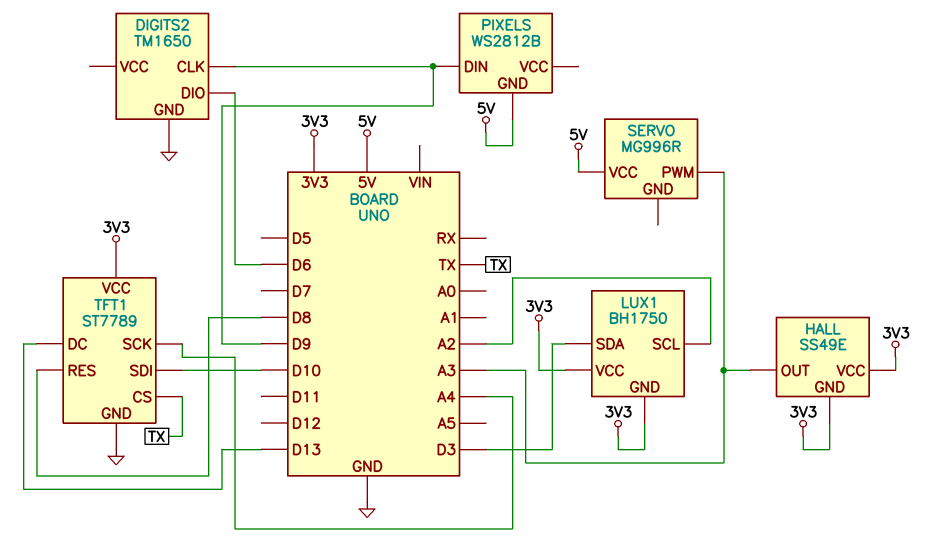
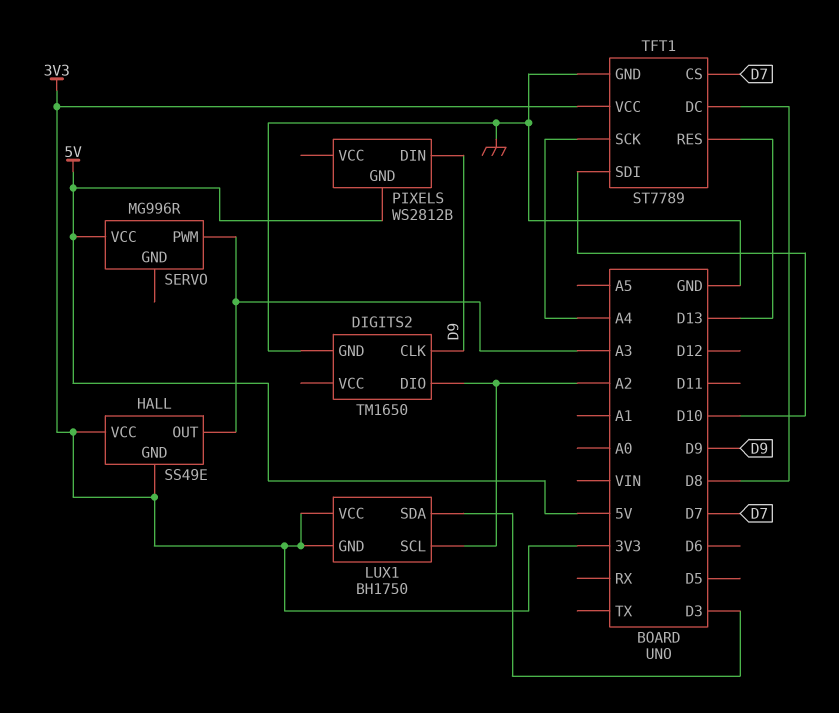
DIGITS2 pin DIO: D6 -> A2
TFT1 pin CS: TX -> D7
TFT1 pin DC: D13 -> D8
TFT1 pin RES: D8 -> D13

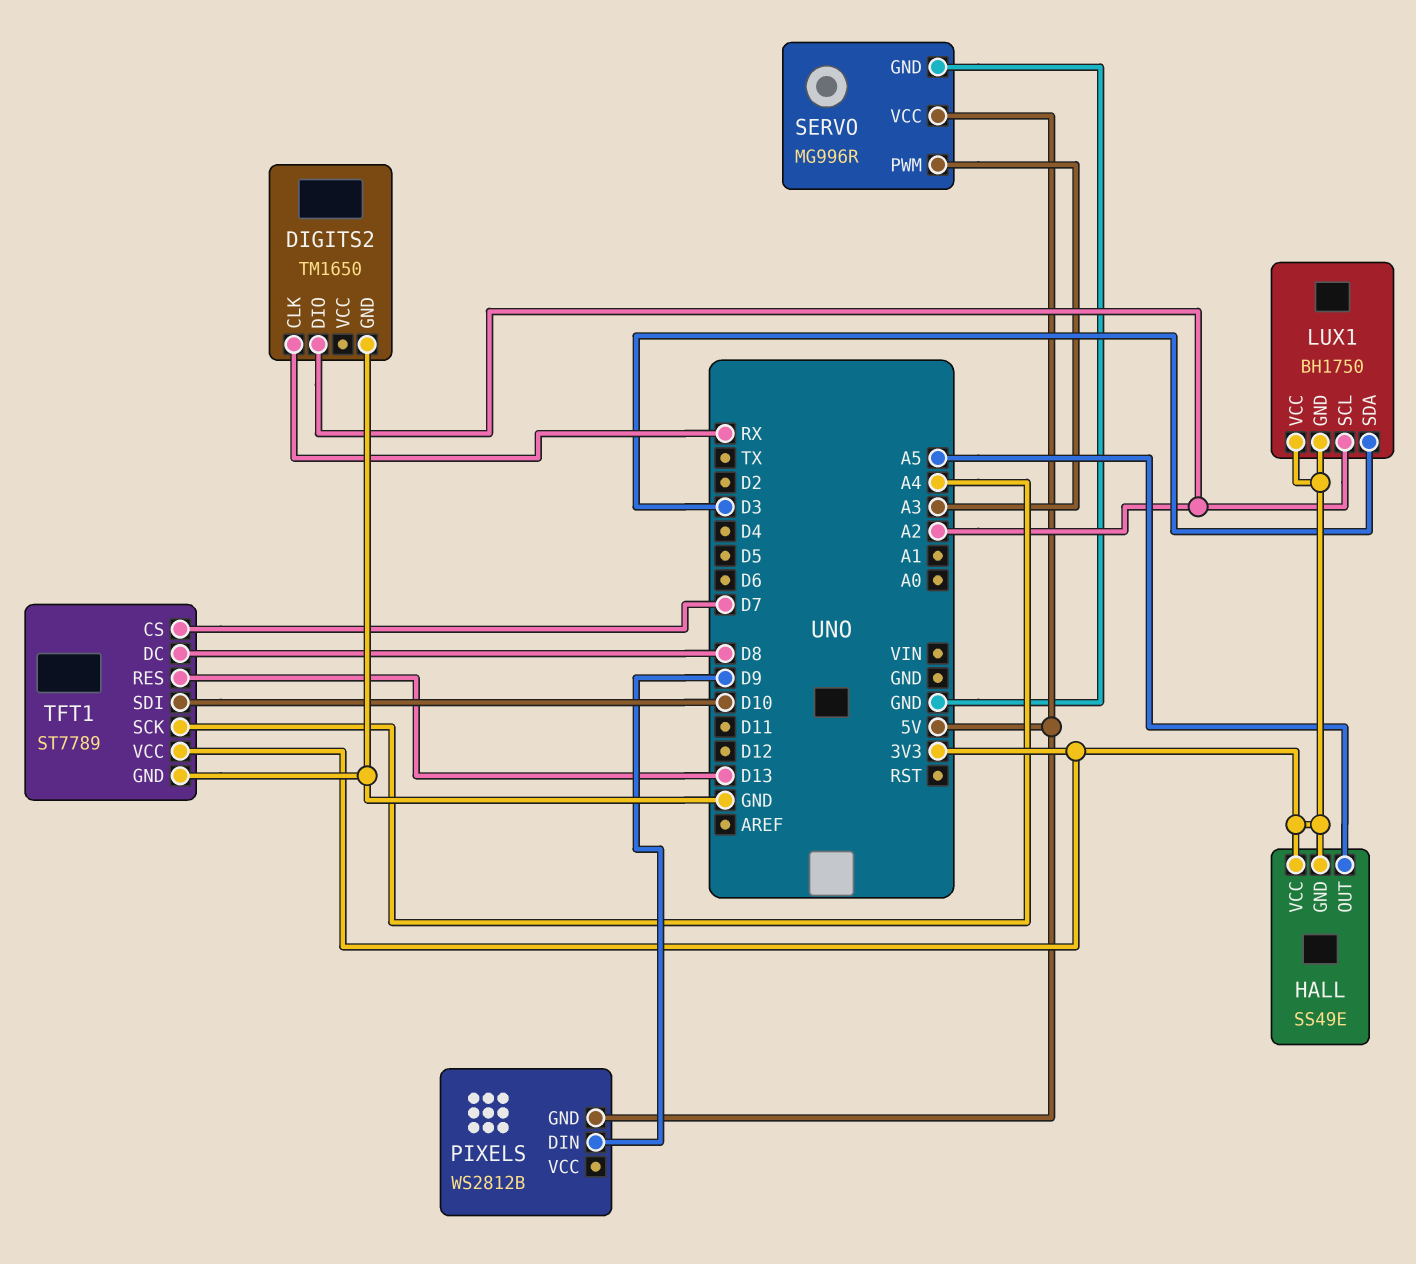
DIGITS2 pin CLK: D9 -> RX
HALL pin OUT: A3 -> A5
SERVO pin GND: none -> GND

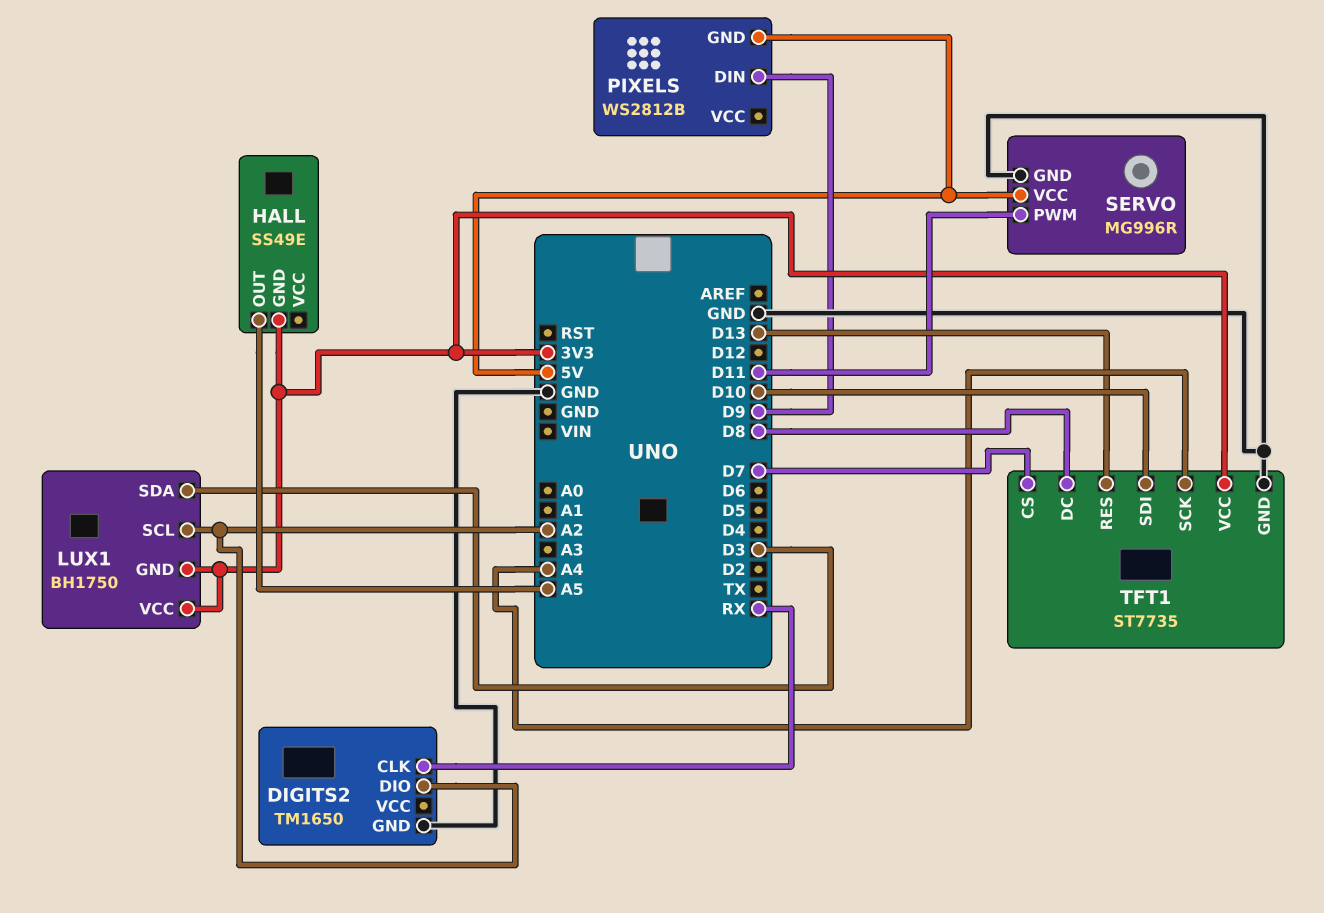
HALL pin VCC: 3V3 -> none
SERVO pin PWM: A3 -> D11
TFT1: ST7789 -> ST7735

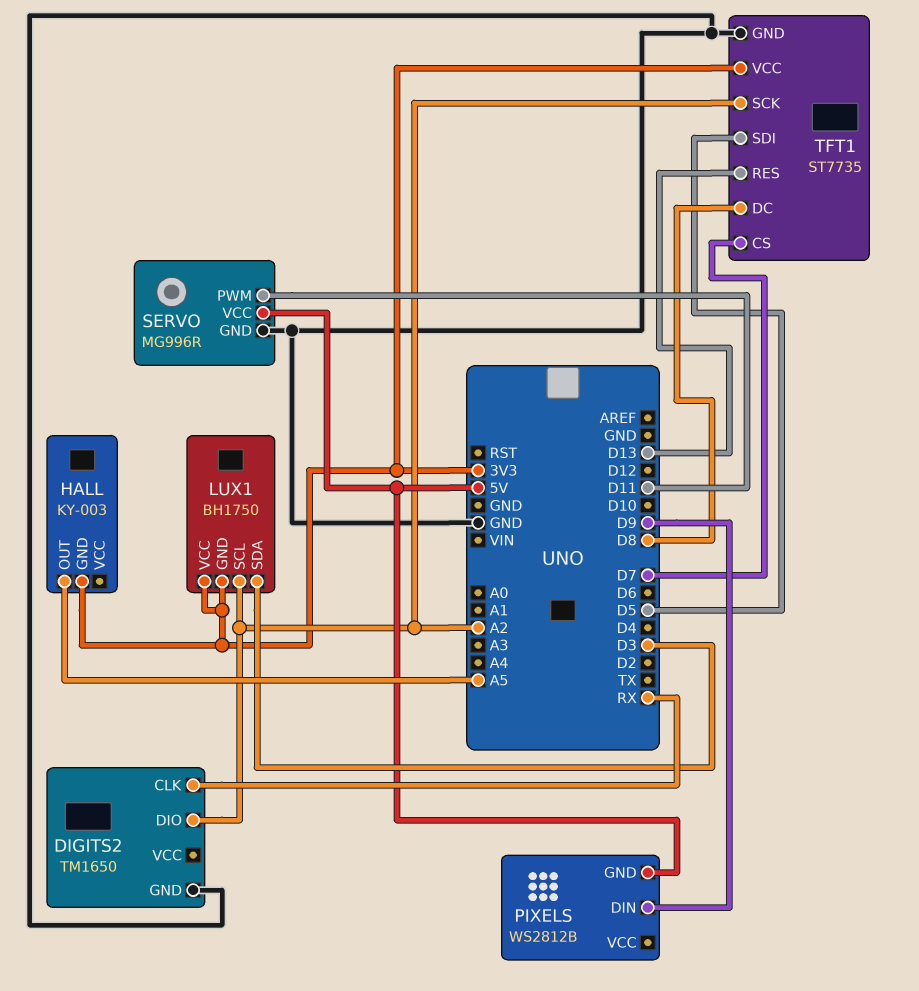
HALL: SS49E -> KY-003
TFT1 pin SCK: A4 -> A2
TFT1 pin SDI: D10 -> D5

